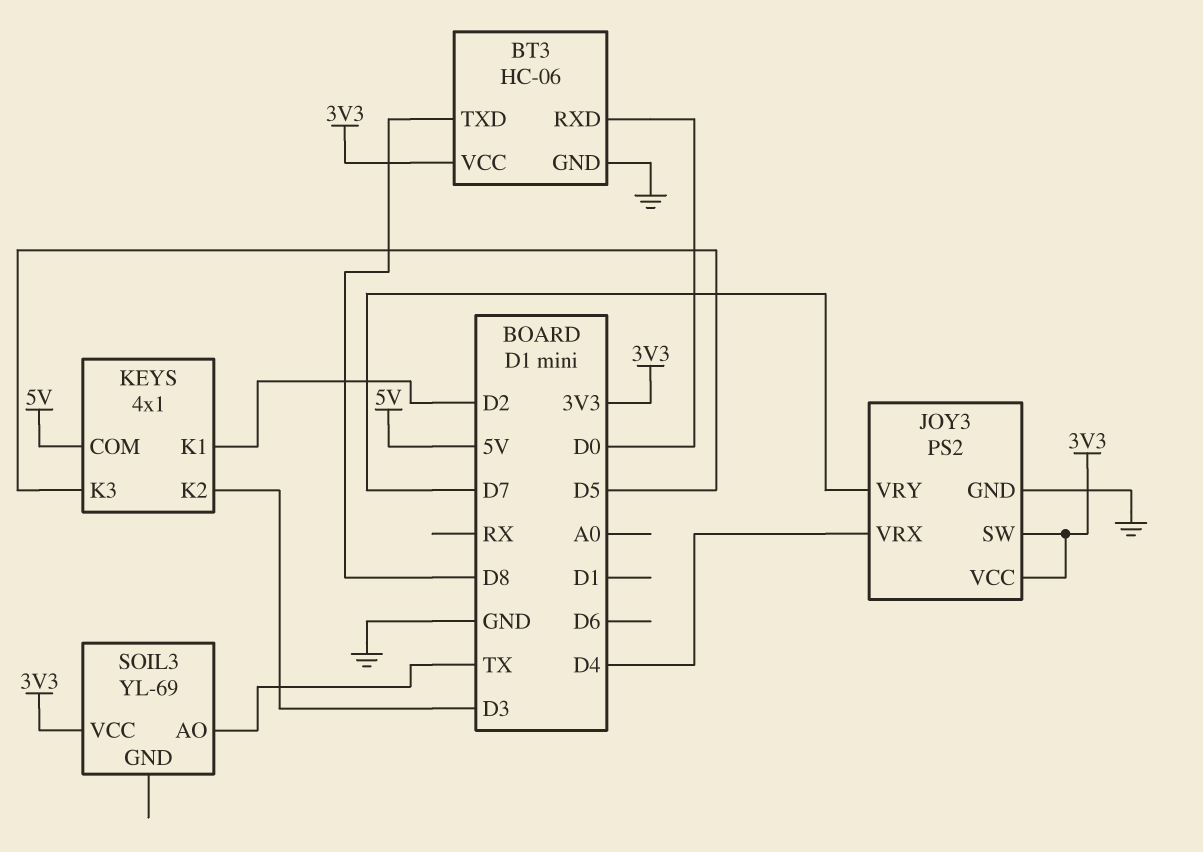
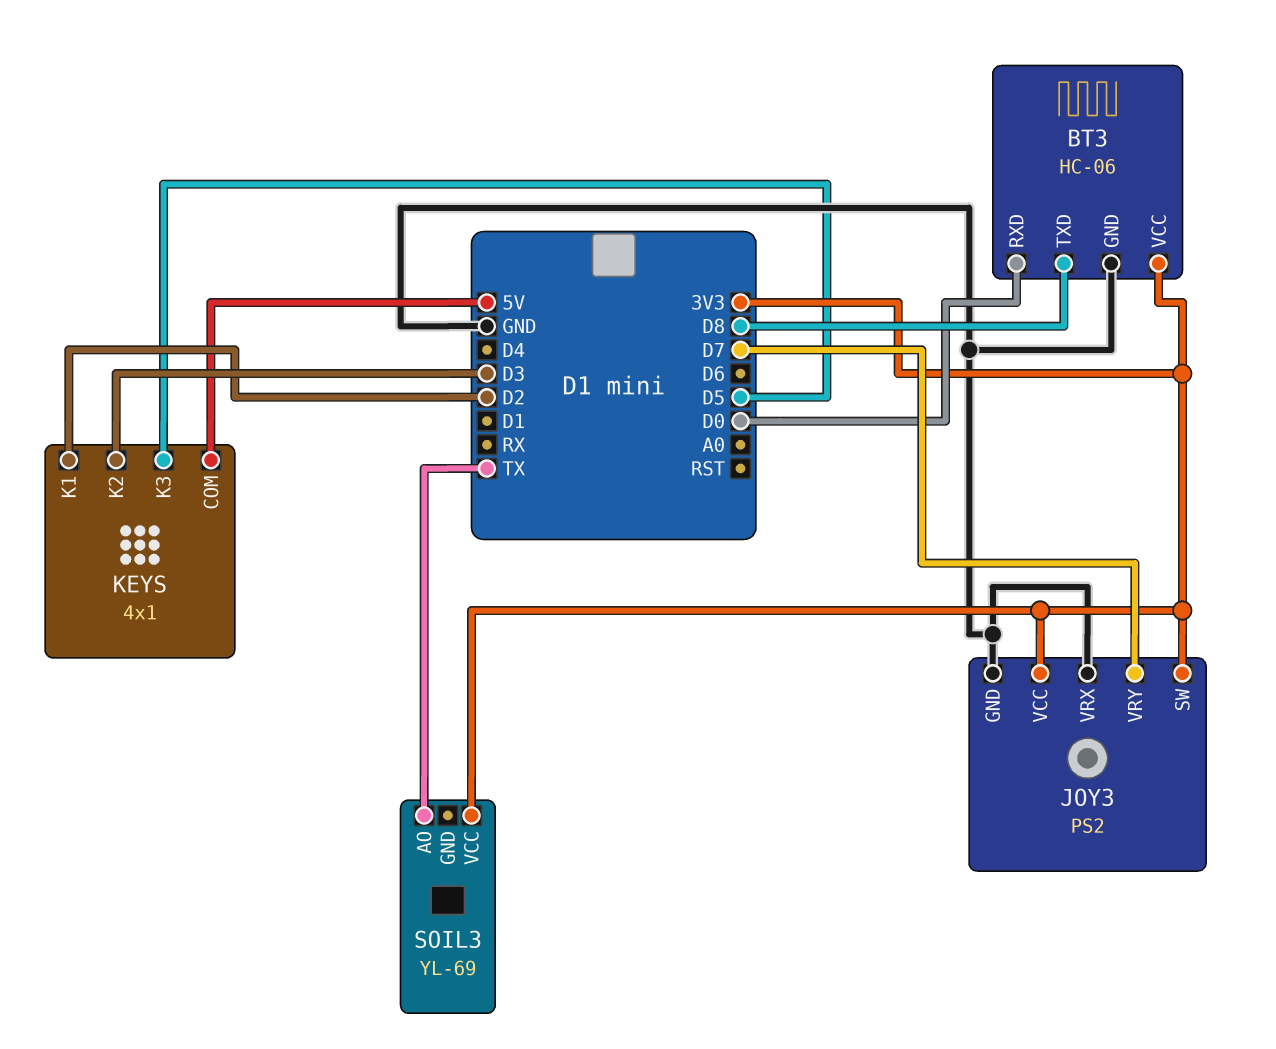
JOY3 pin VRX: D4 -> GND

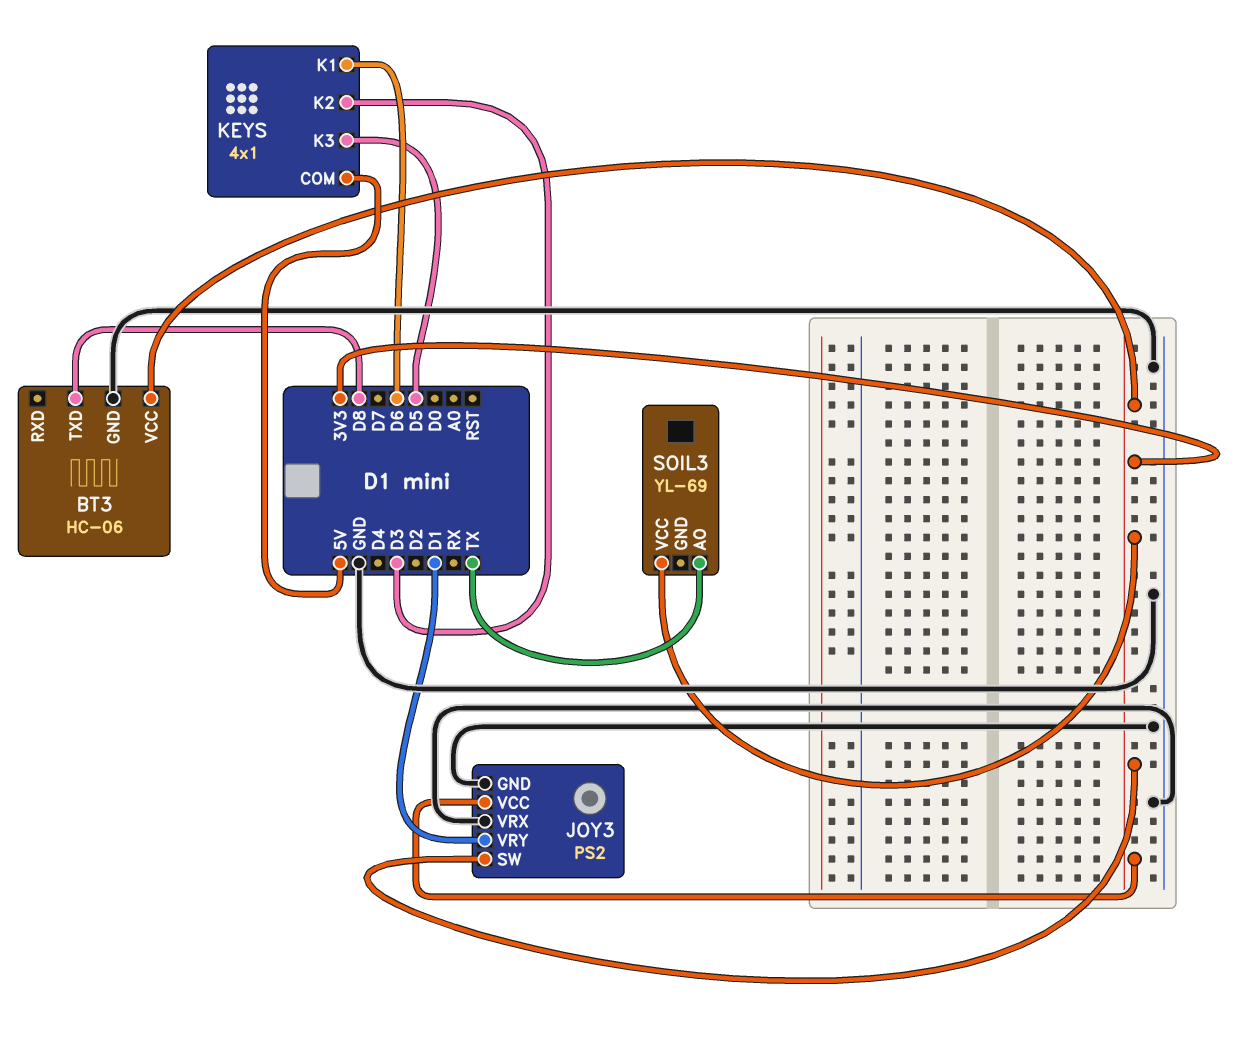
BT3 pin RXD: D0 -> none
JOY3 pin VRY: D7 -> D1
KEYS pin K1: D2 -> D6

